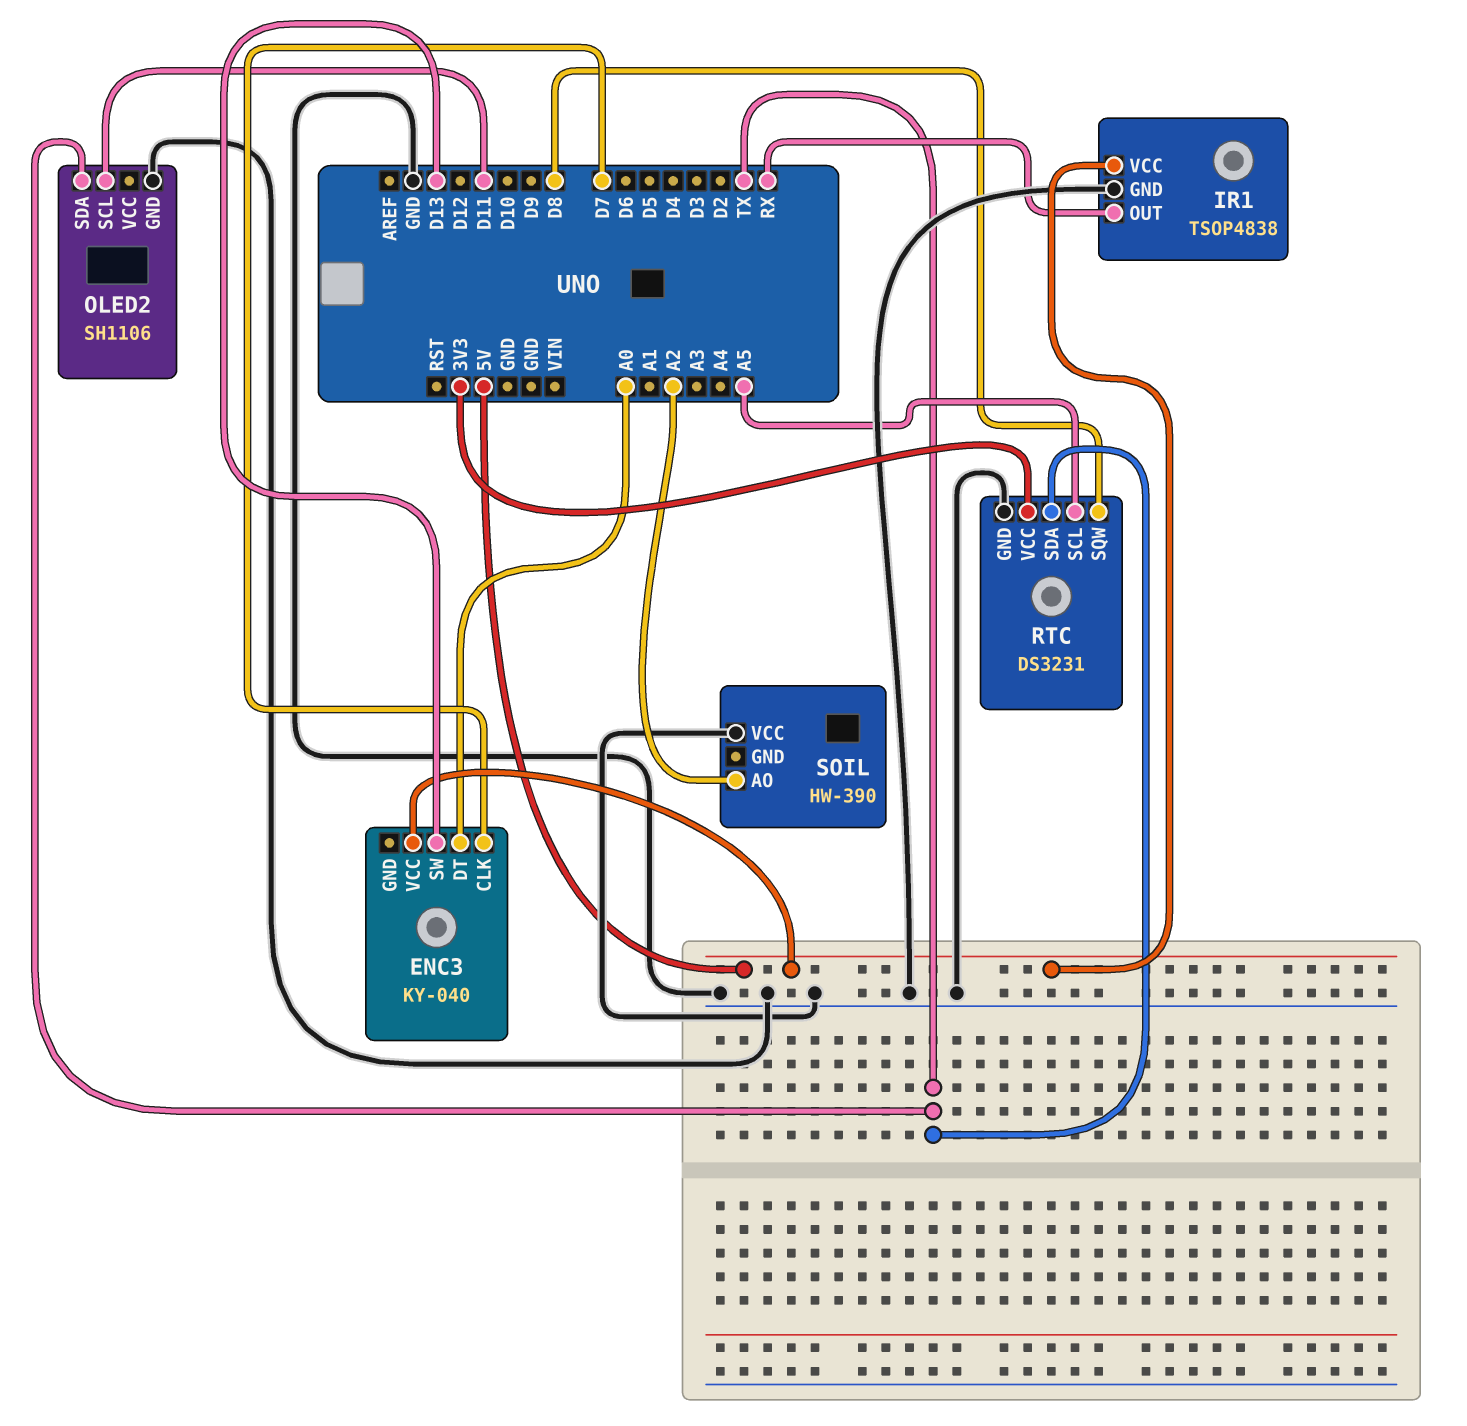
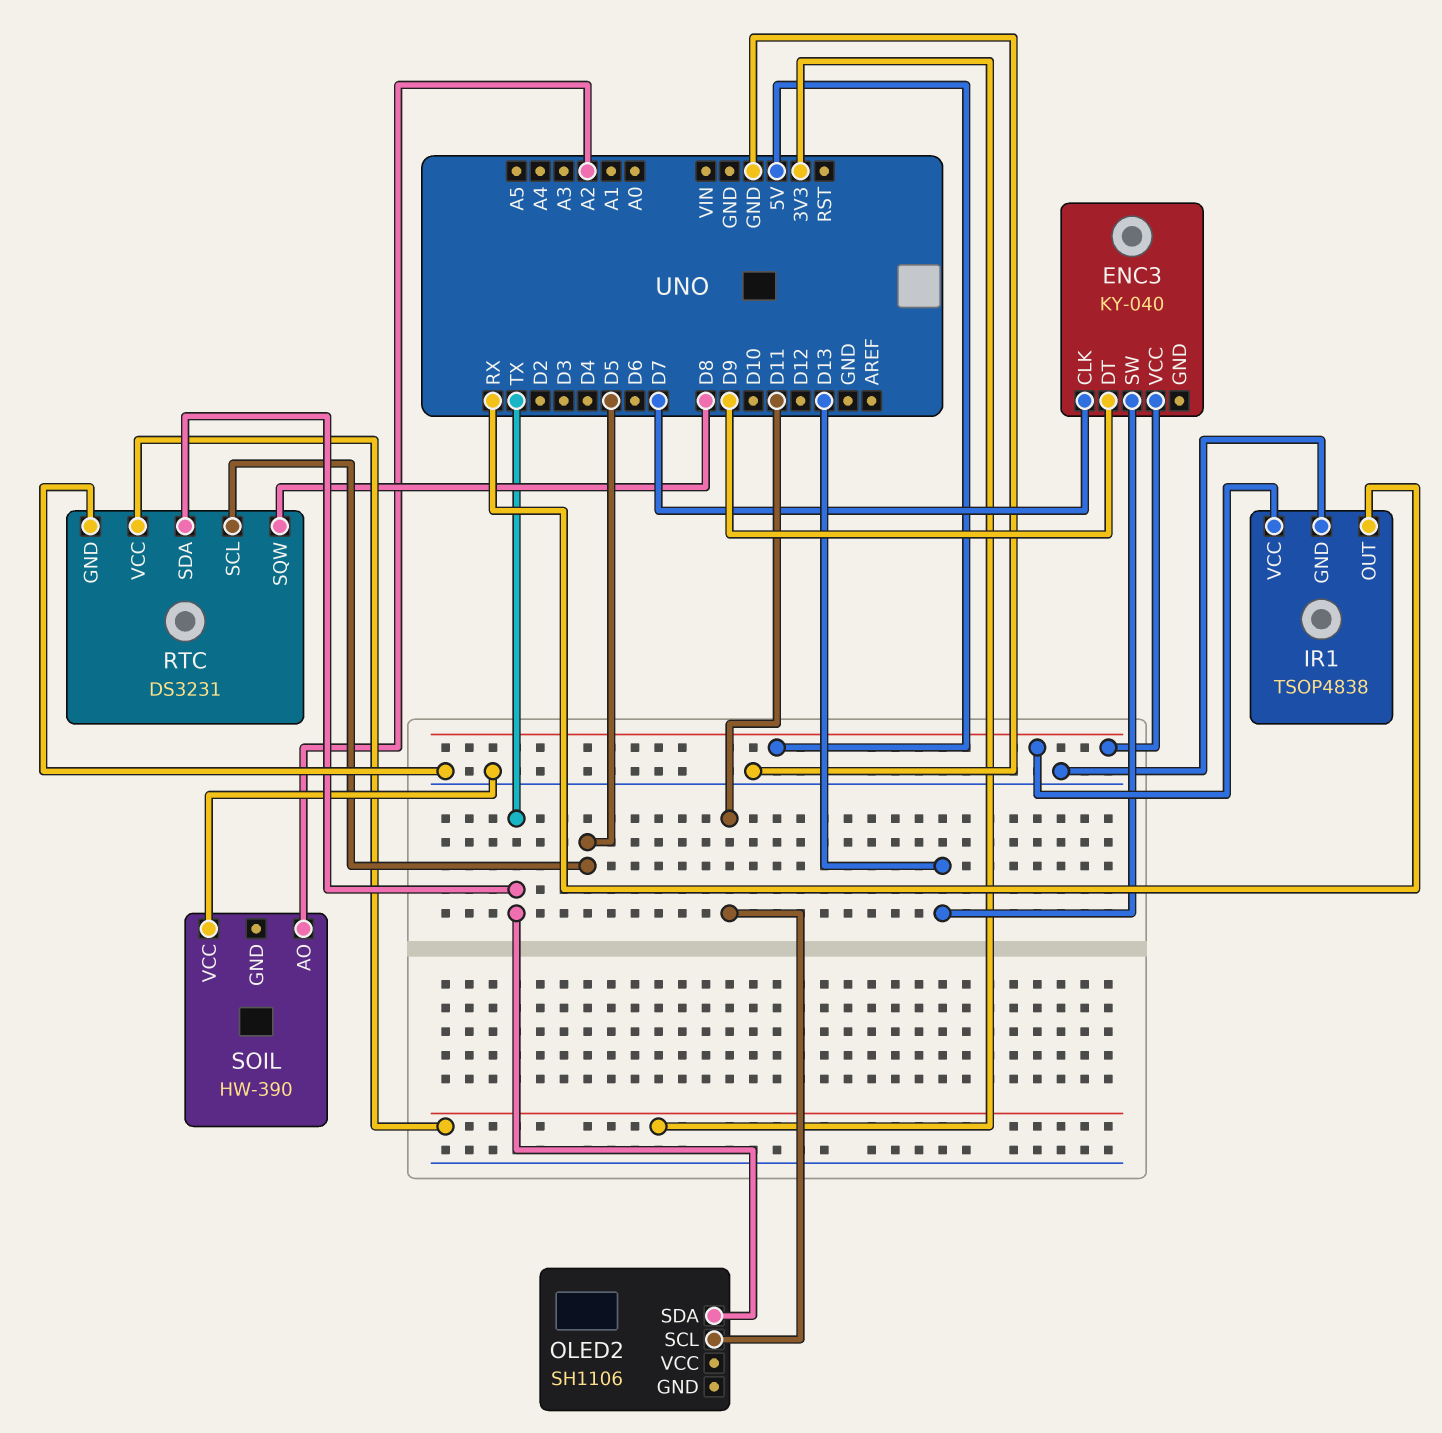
ENC3 pin DT: A0 -> D9
OLED2 pin GND: GND -> none
RTC pin SCL: A5 -> D5

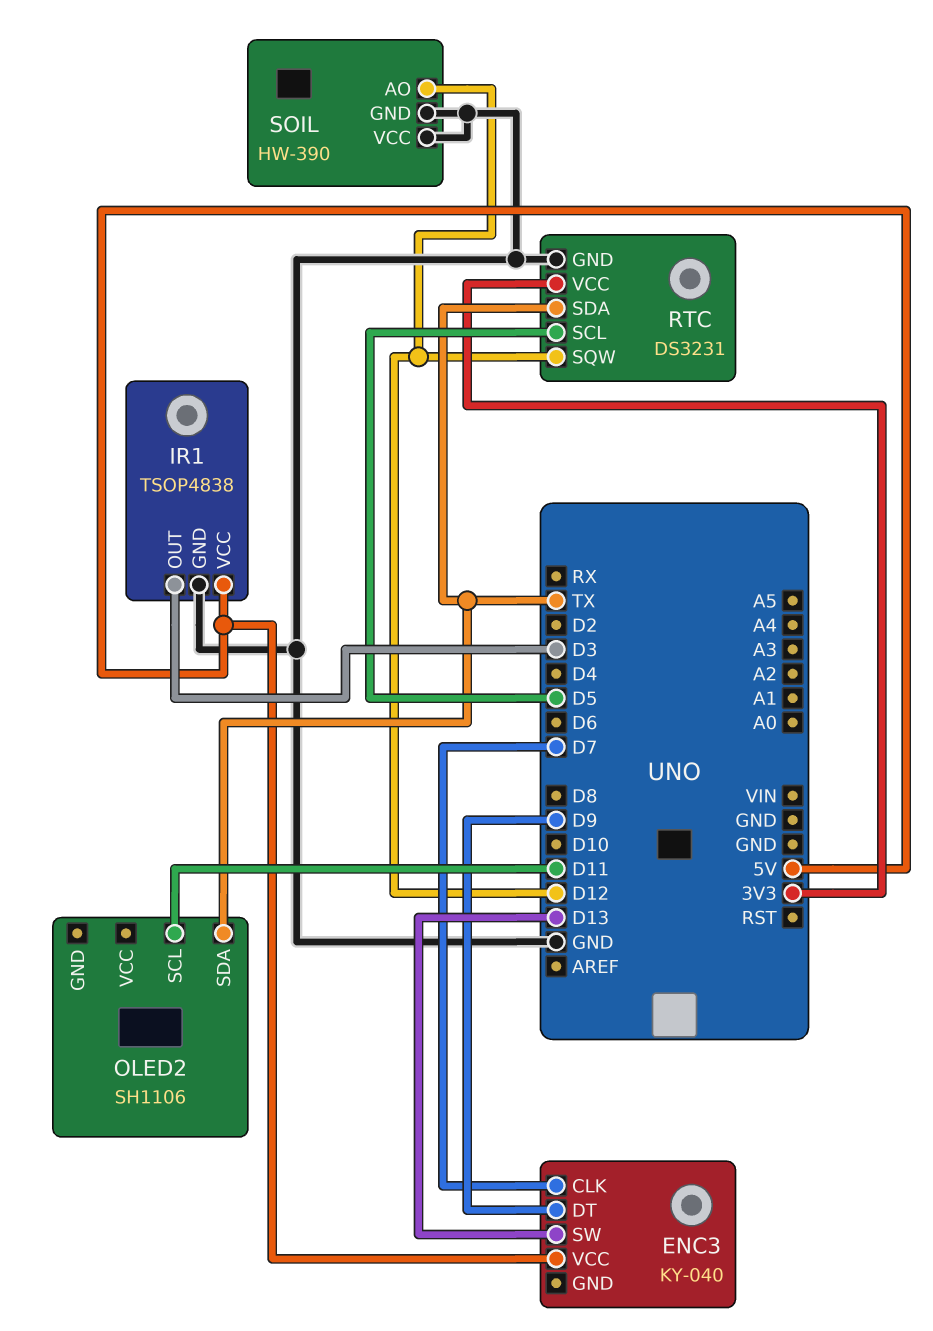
IR1 pin OUT: RX -> D3
RTC pin SQW: D8 -> D12
SOIL pin AO: A2 -> D12
SOIL pin GND: none -> GND

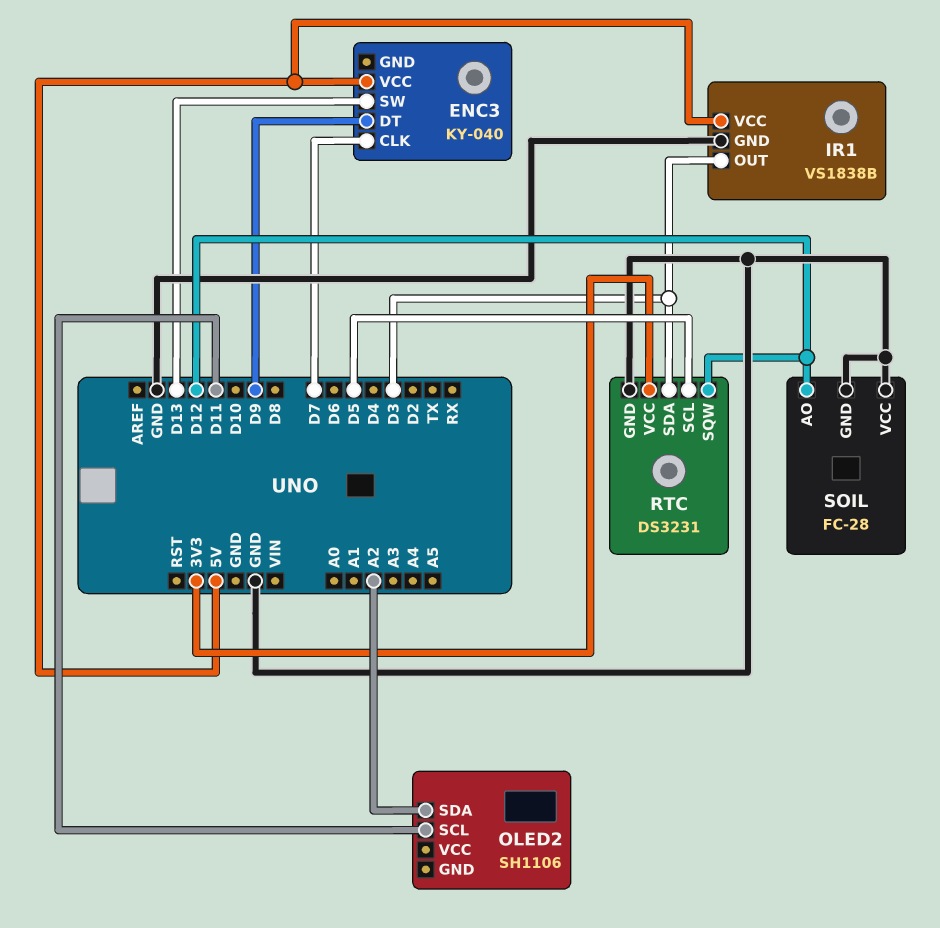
IR1: TSOP4838 -> VS1838B
OLED2 pin SDA: TX -> A2
RTC pin SDA: TX -> D3
SOIL: HW-390 -> FC-28

